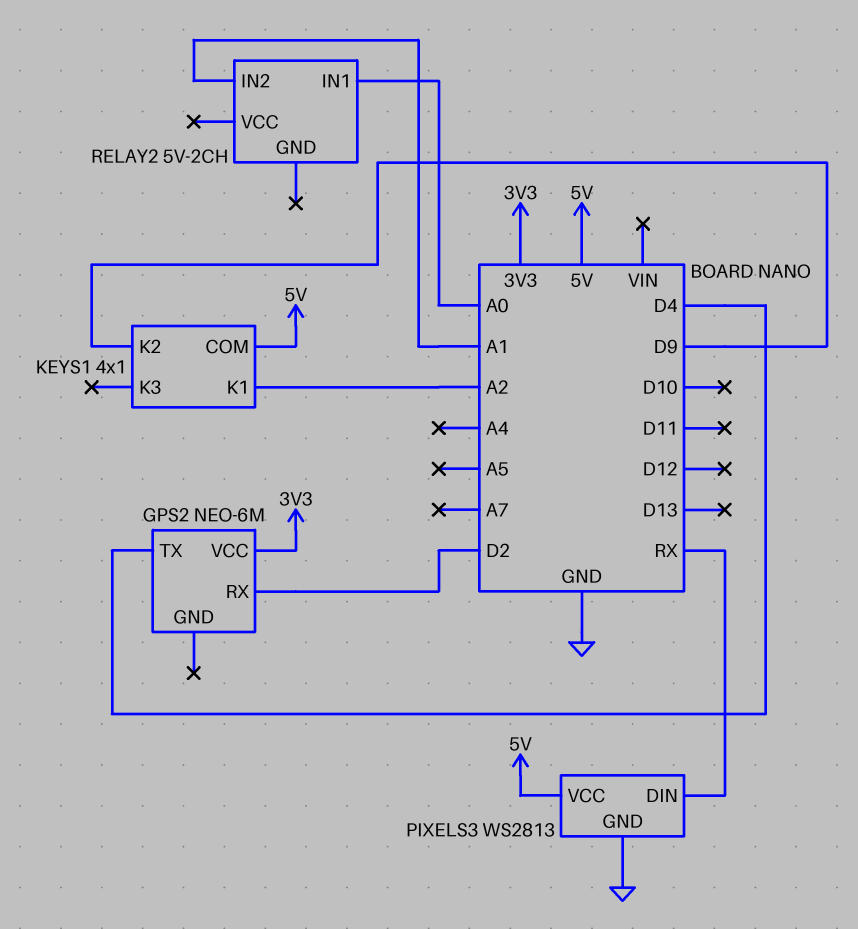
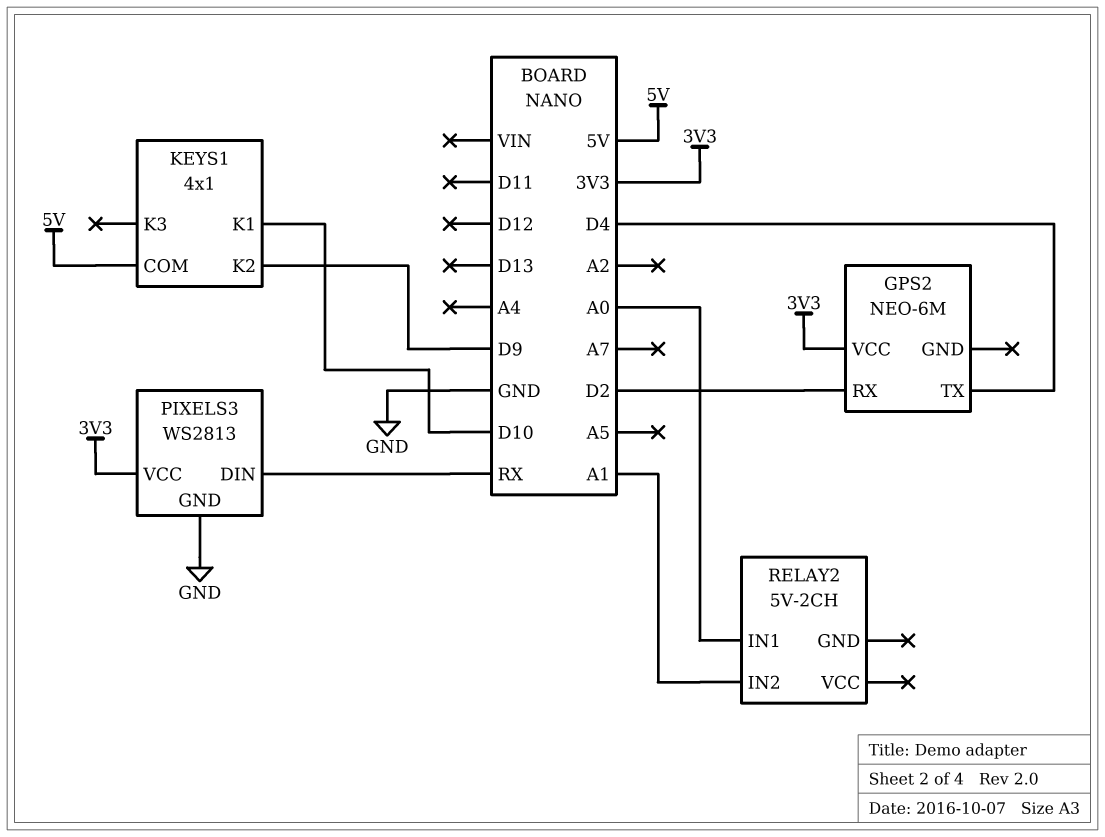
KEYS1 pin K1: A2 -> D10
PIXELS3 pin VCC: 5V -> 3V3

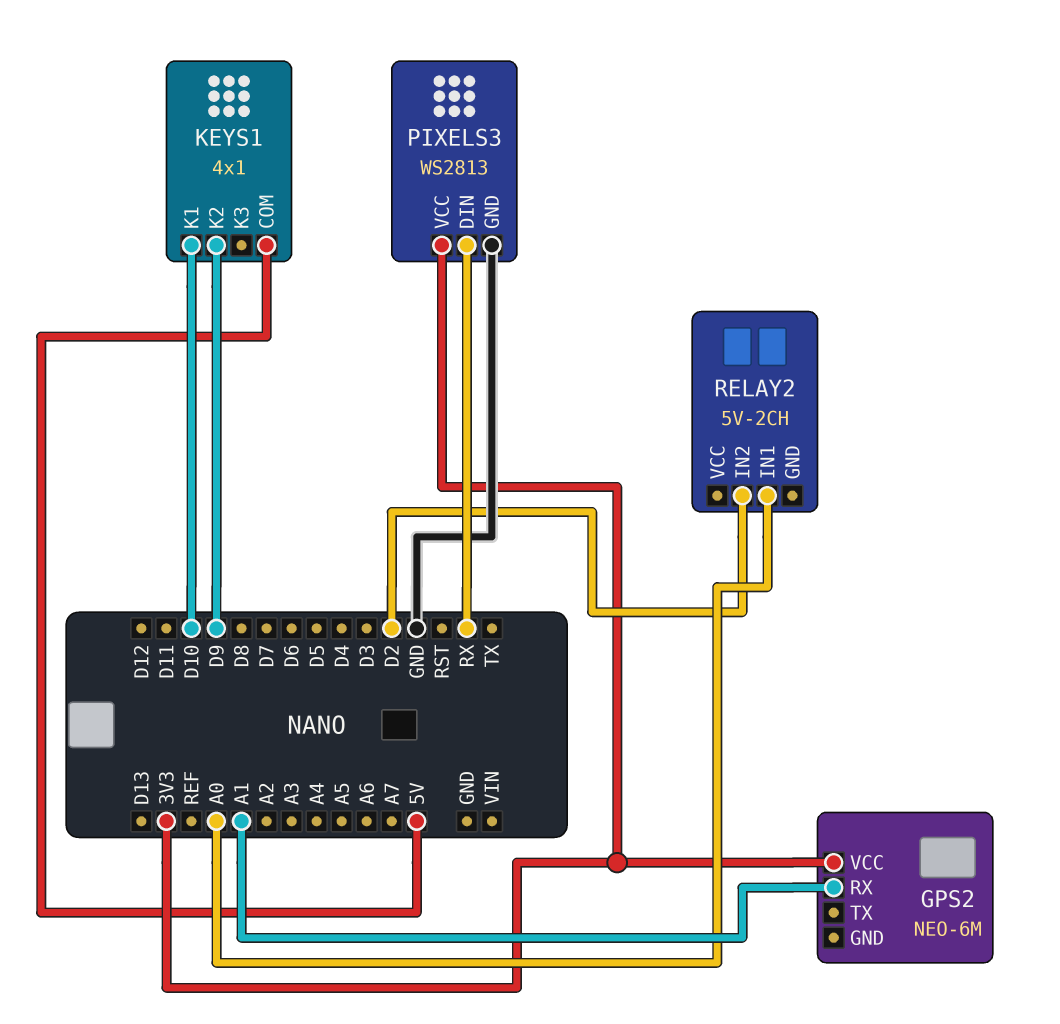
GPS2 pin RX: D2 -> A1
GPS2 pin TX: D4 -> none
RELAY2 pin IN2: A1 -> D2

